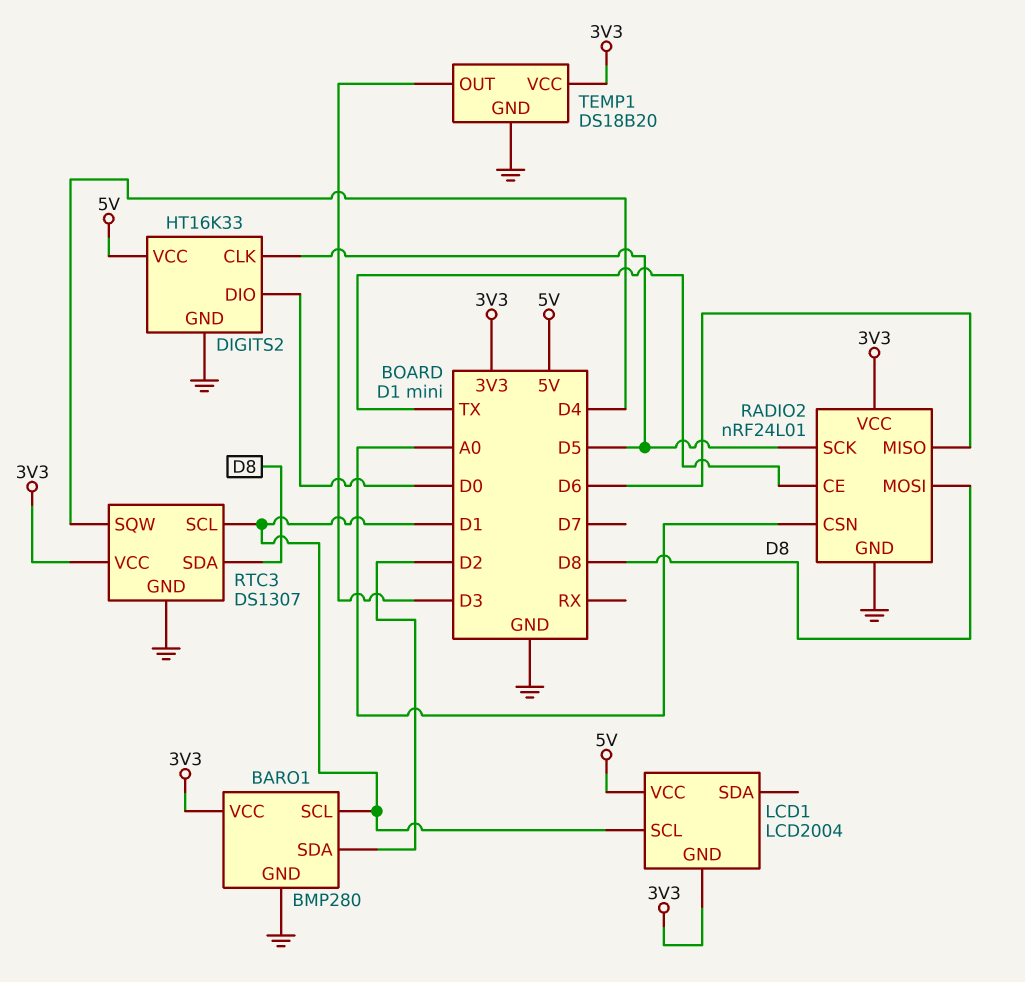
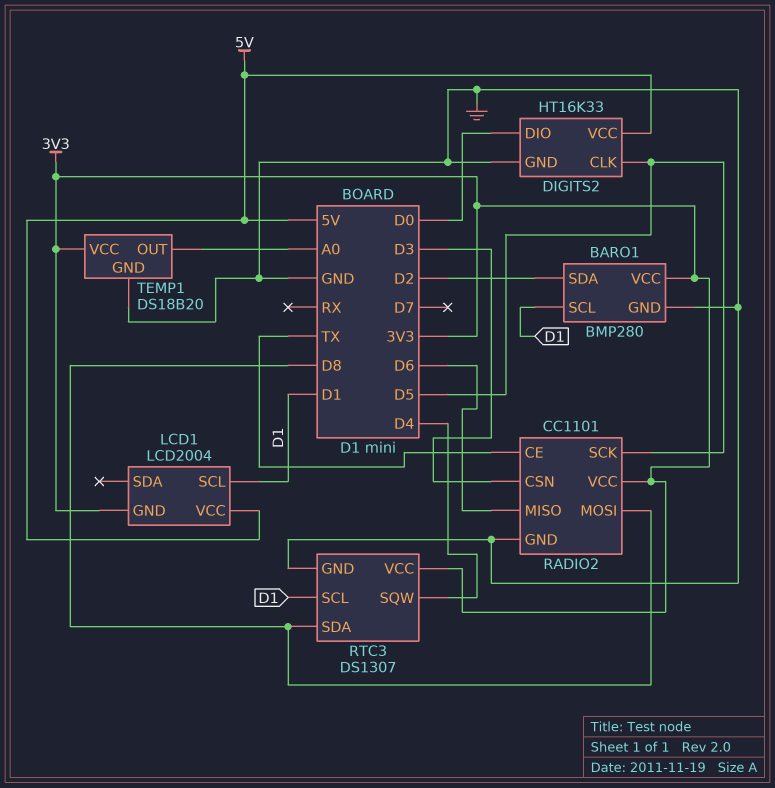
RADIO2: nRF24L01 -> CC1101
RADIO2 pin CSN: A0 -> D3
TEMP1 pin OUT: D3 -> A0

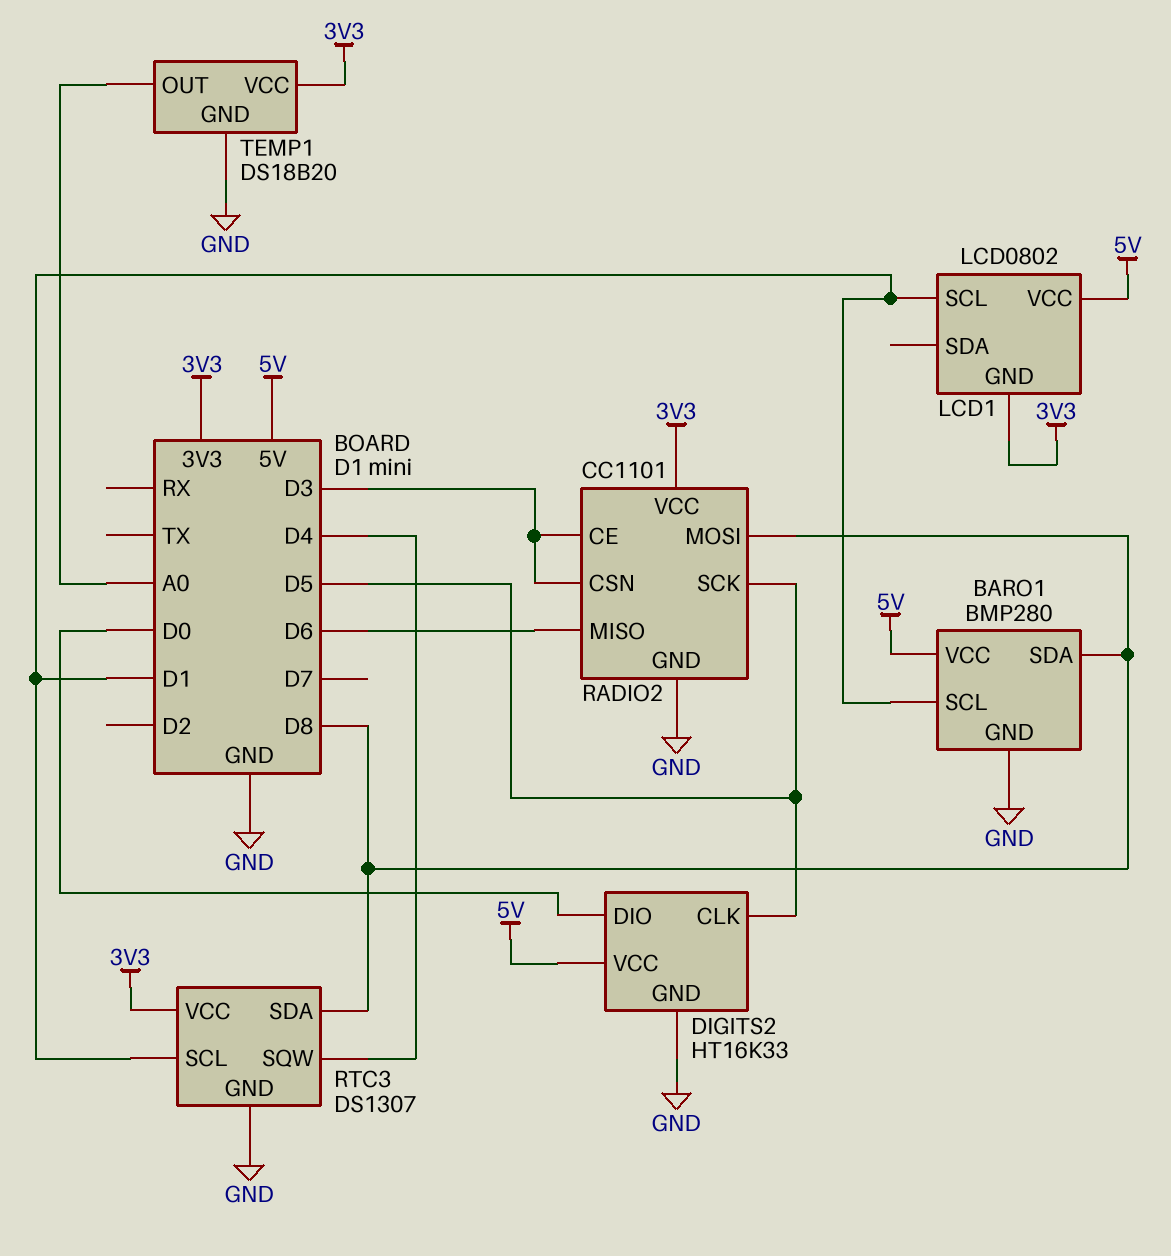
BARO1 pin SDA: D2 -> D8
BARO1 pin VCC: 3V3 -> 5V
LCD1: LCD2004 -> LCD0802
RADIO2 pin CE: TX -> D3

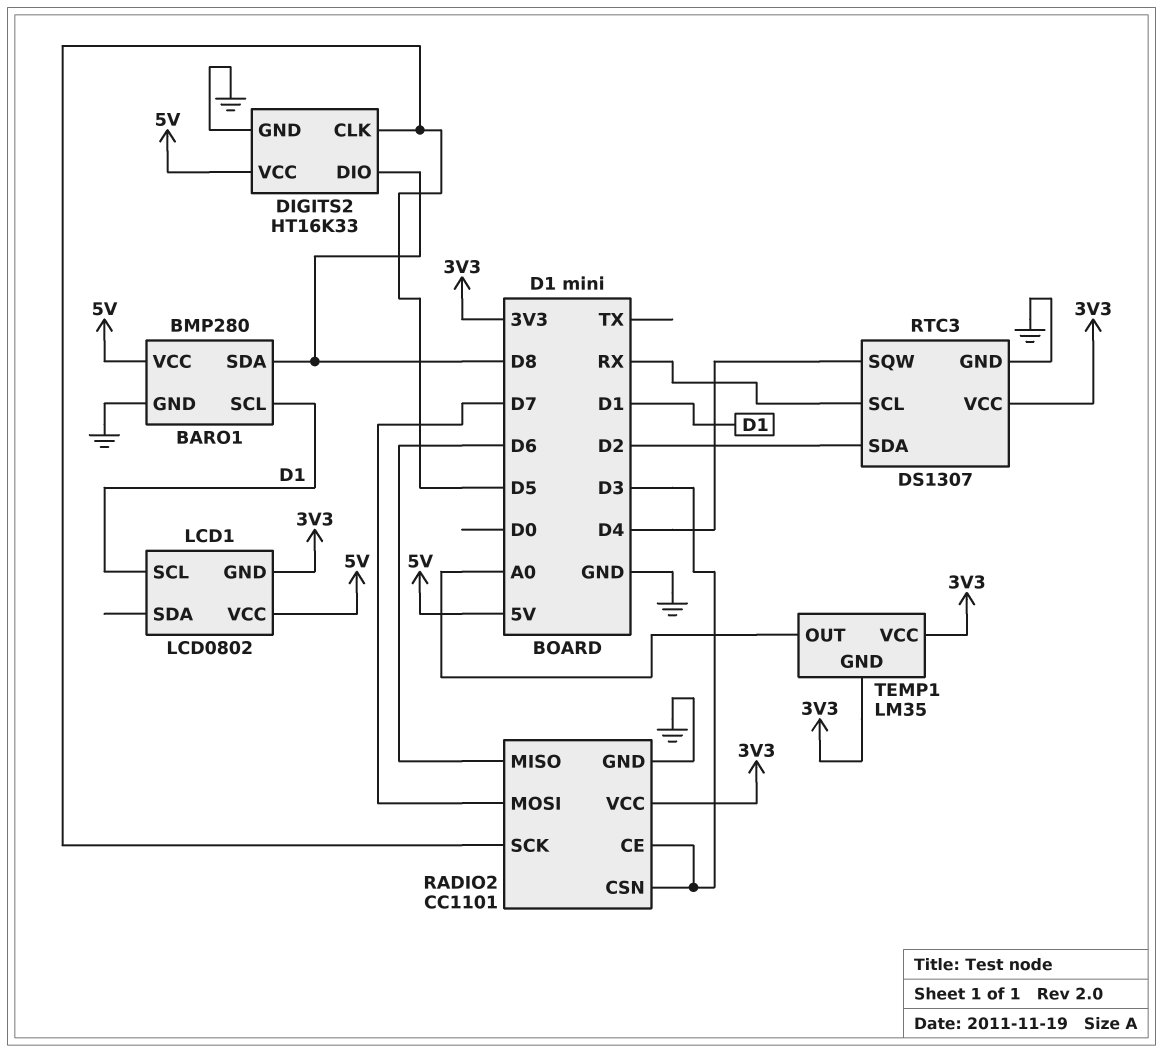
DIGITS2 pin DIO: D0 -> D8
RADIO2 pin MOSI: D8 -> D7
RTC3 pin SCL: D1 -> RX
RTC3 pin SDA: D8 -> D2
TEMP1: DS18B20 -> LM35
TEMP1 pin GND: GND -> 3V3

